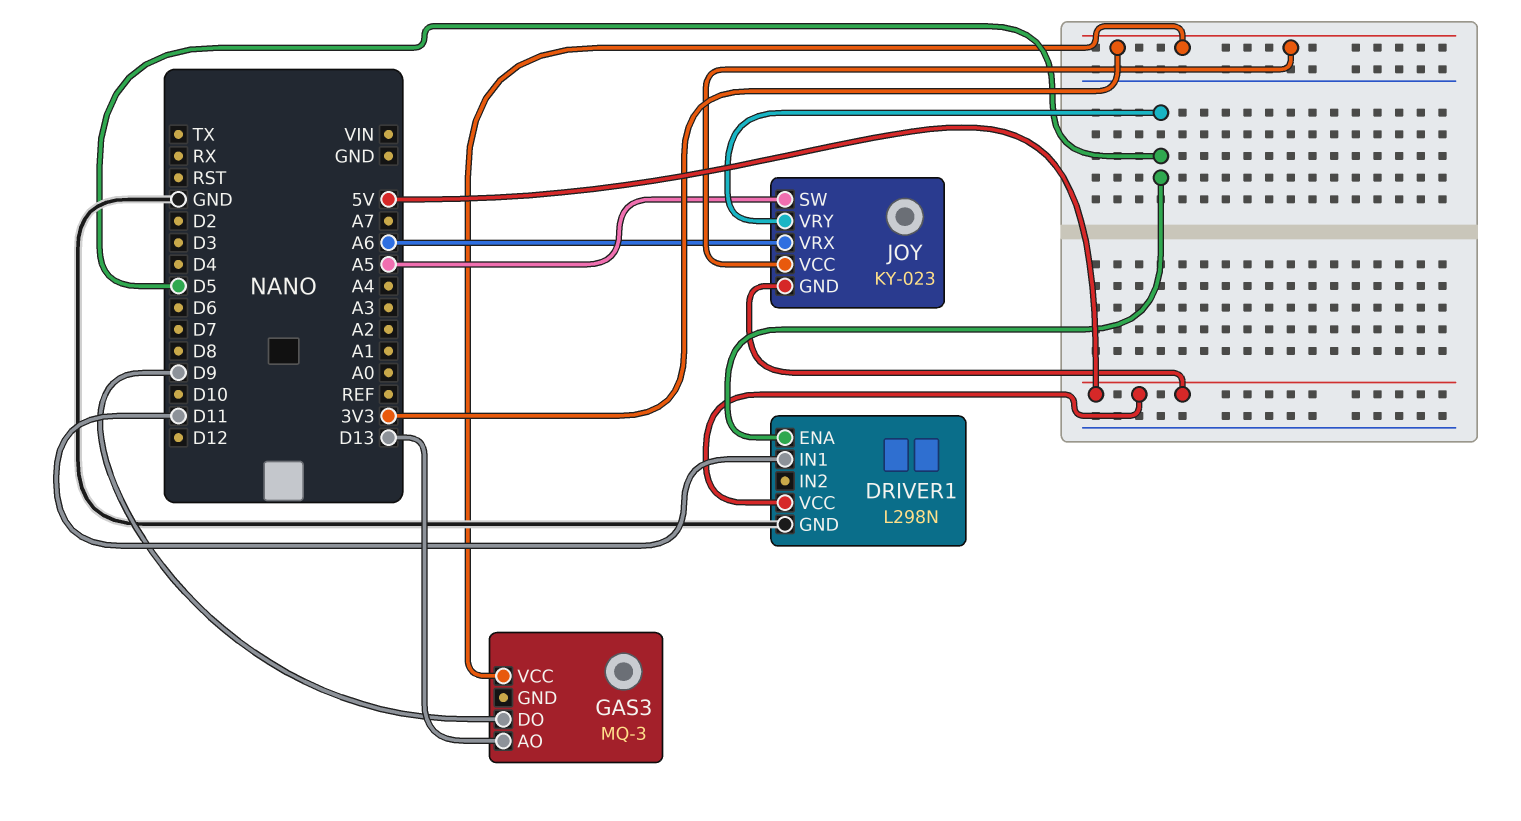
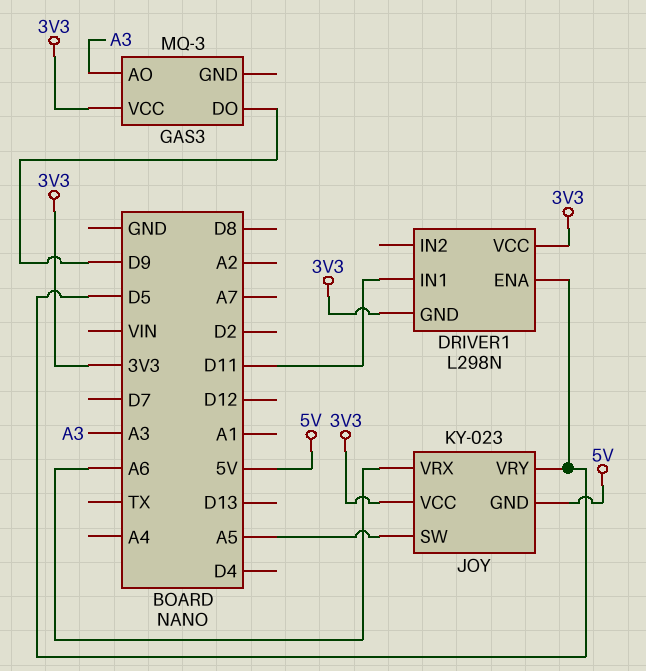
DRIVER1 pin GND: GND -> 3V3
DRIVER1 pin VCC: 5V -> 3V3
GAS3 pin AO: D13 -> A3

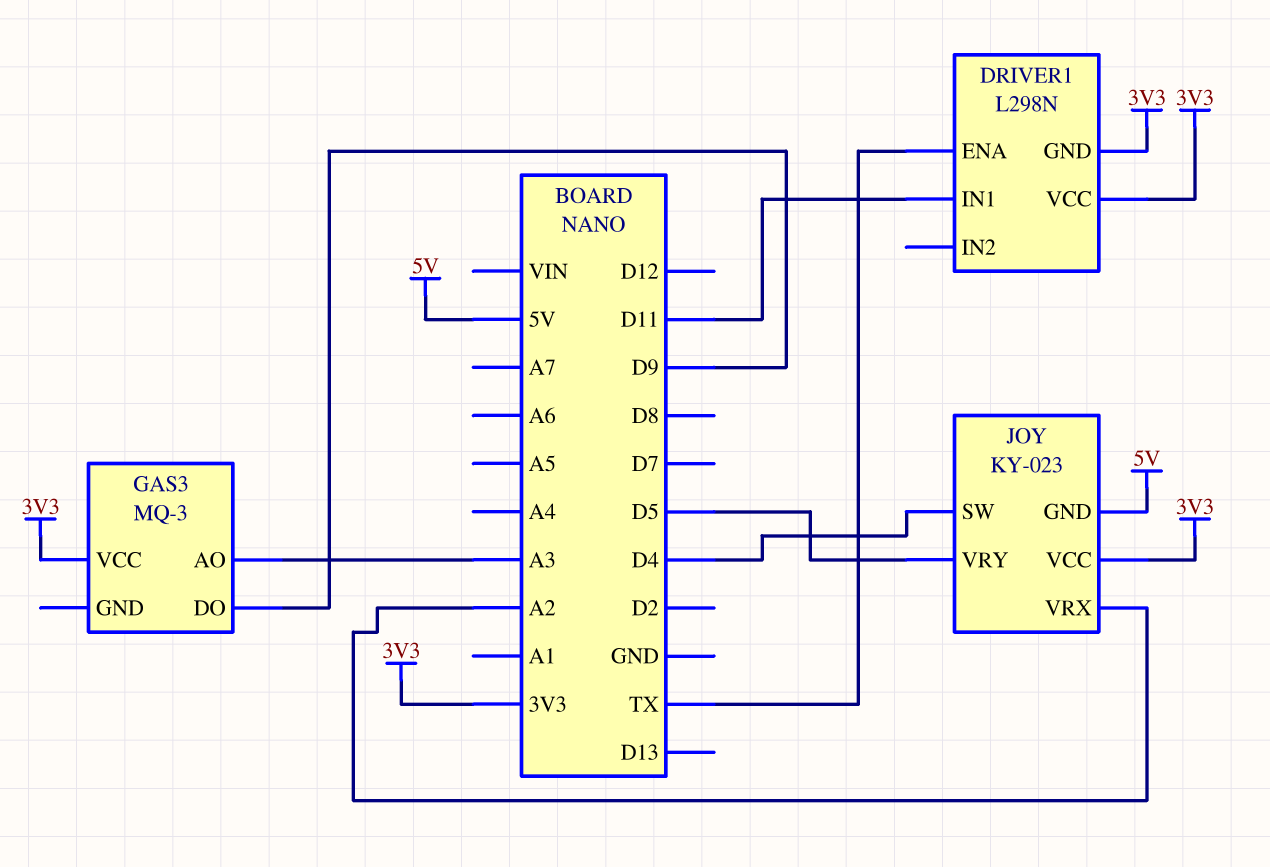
DRIVER1 pin ENA: D5 -> TX
JOY pin SW: A5 -> D4
JOY pin VRX: A6 -> A2

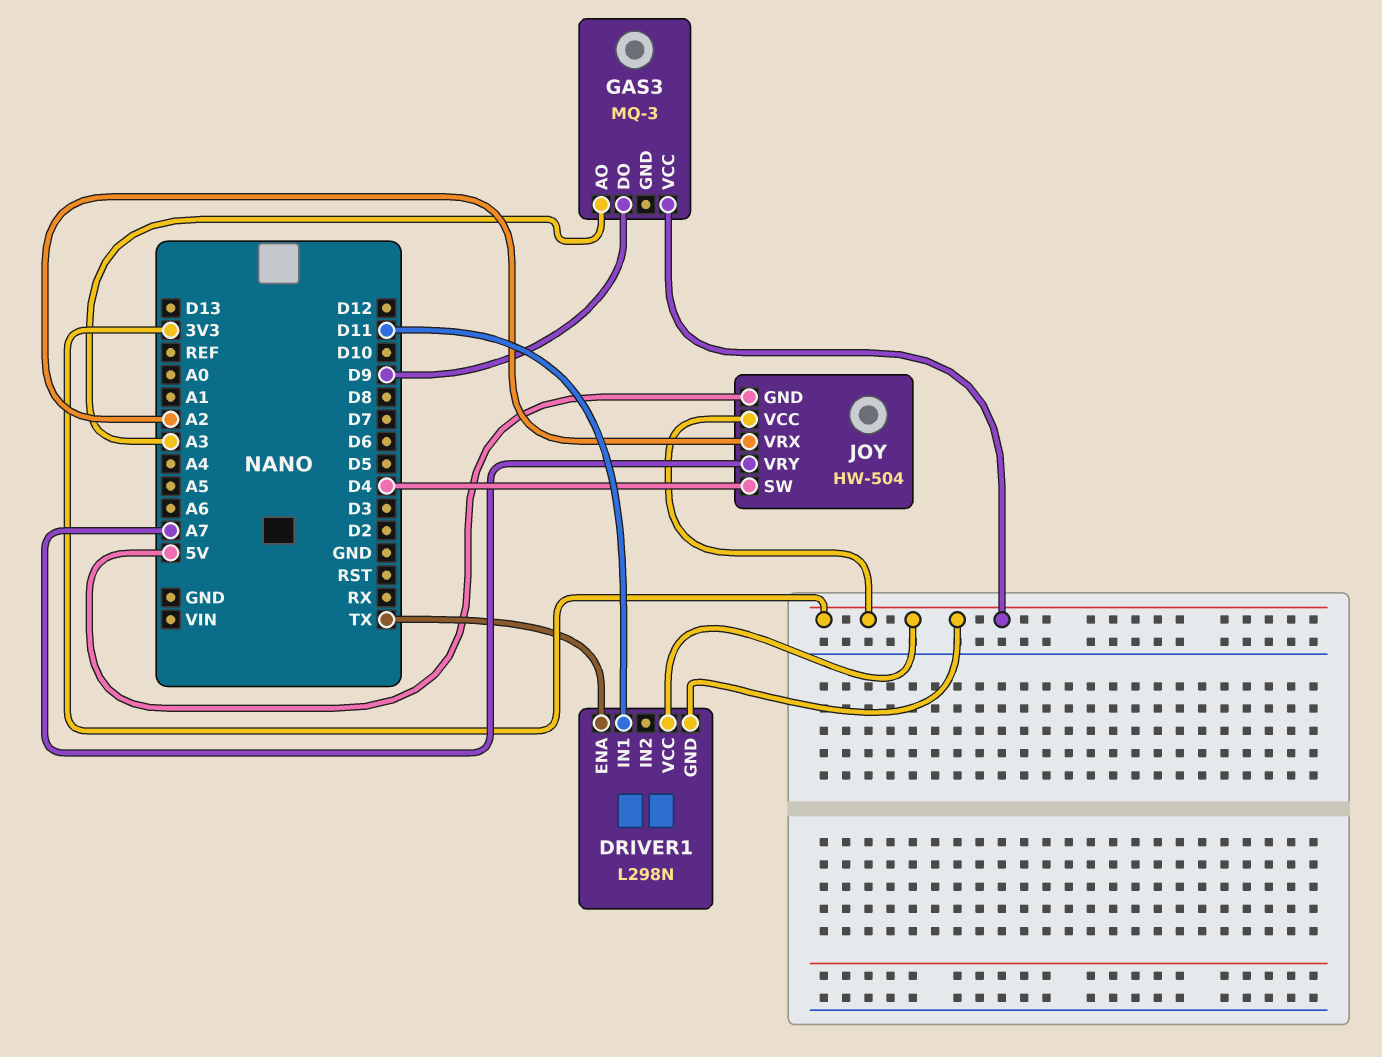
JOY: KY-023 -> HW-504
JOY pin VRY: D5 -> A7

